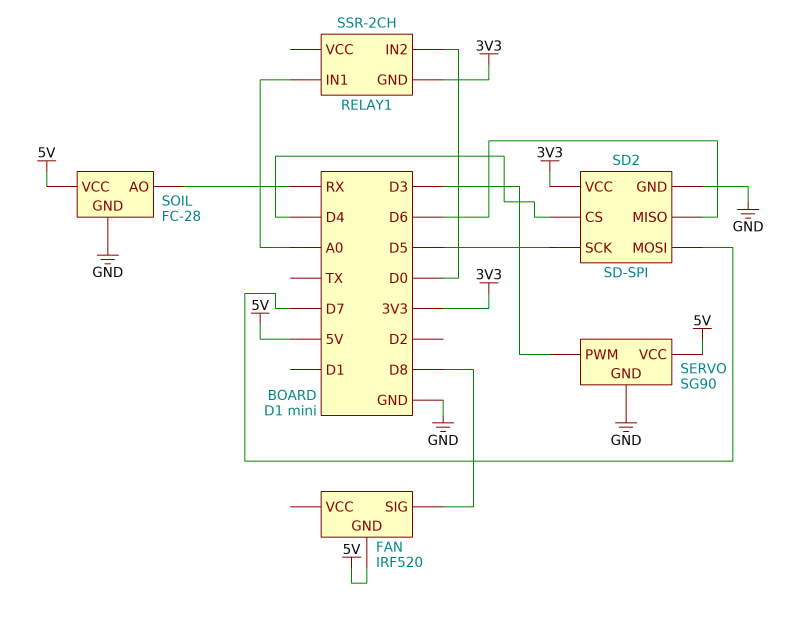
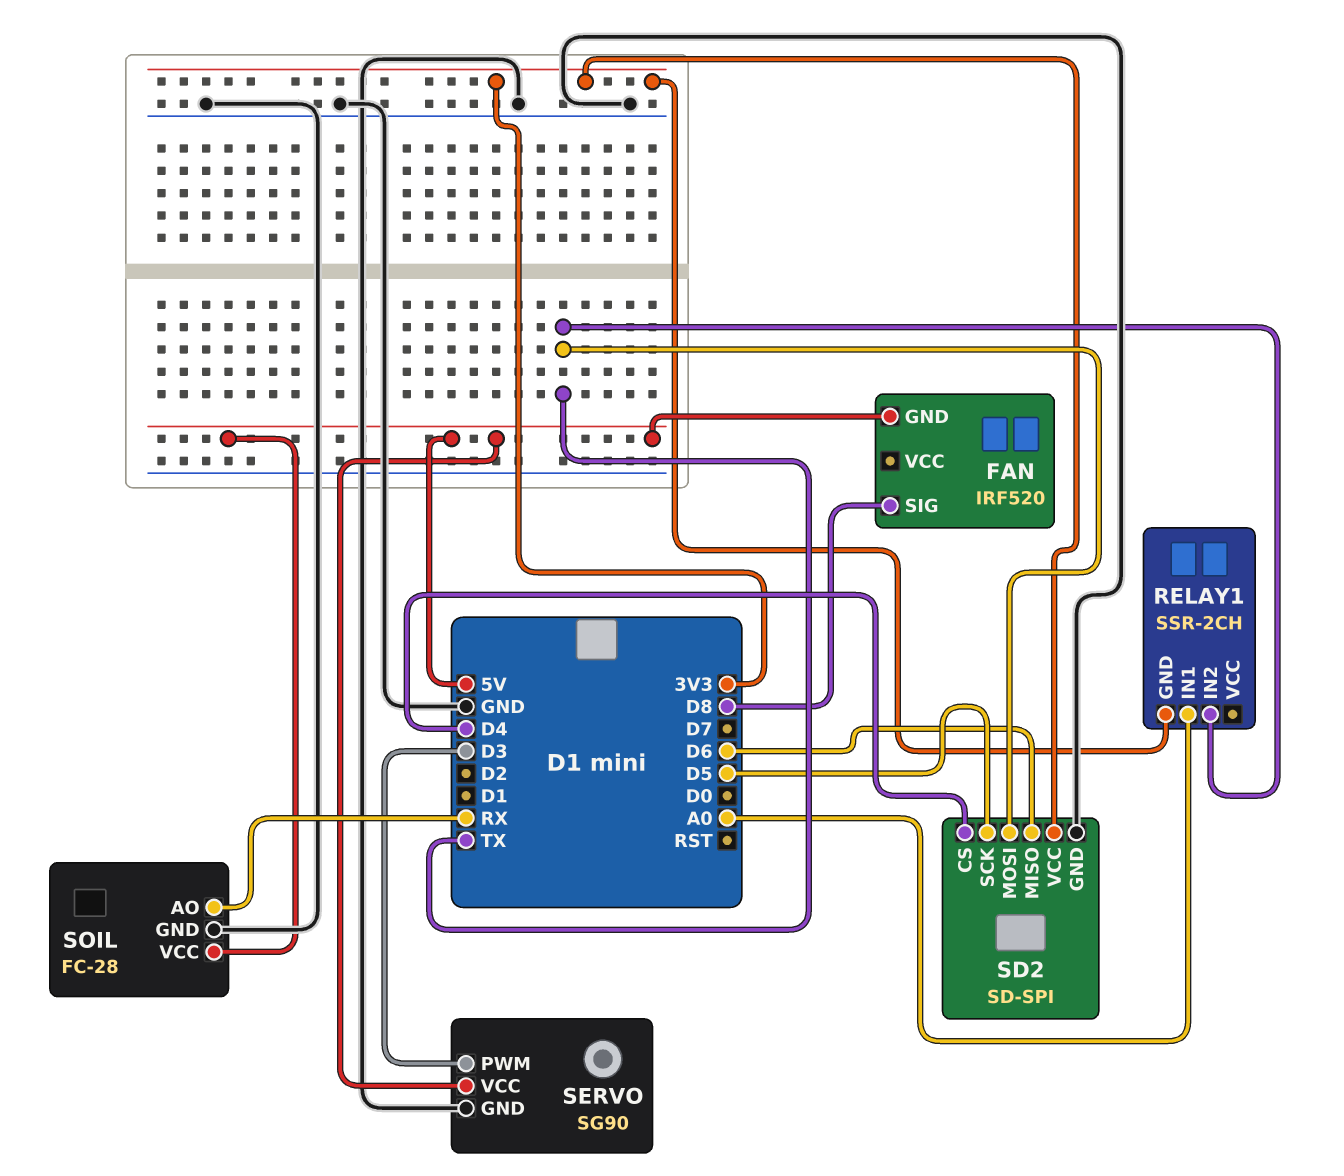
RELAY1 pin IN2: D0 -> TX
SD2 pin MOSI: D7 -> TX

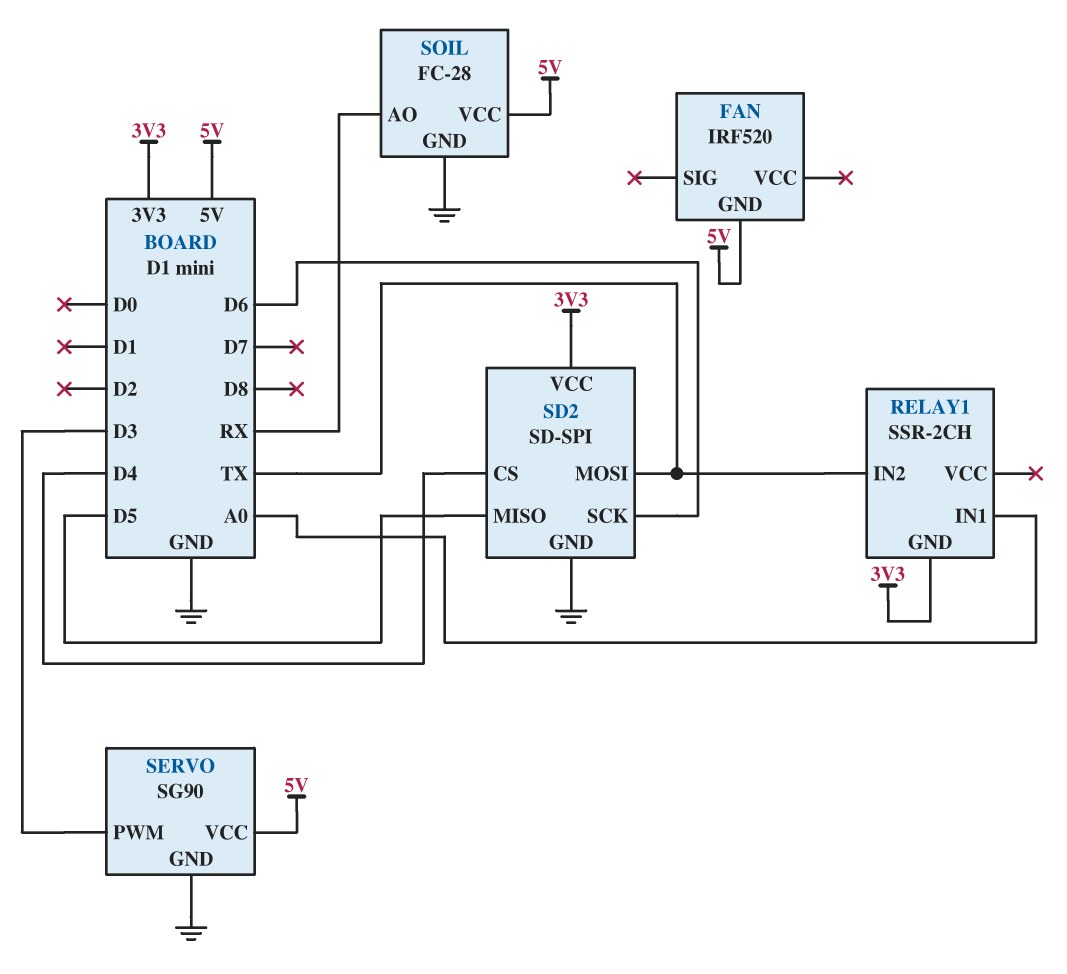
FAN pin SIG: D8 -> none
SD2 pin MISO: D6 -> D5
SD2 pin SCK: D5 -> D6

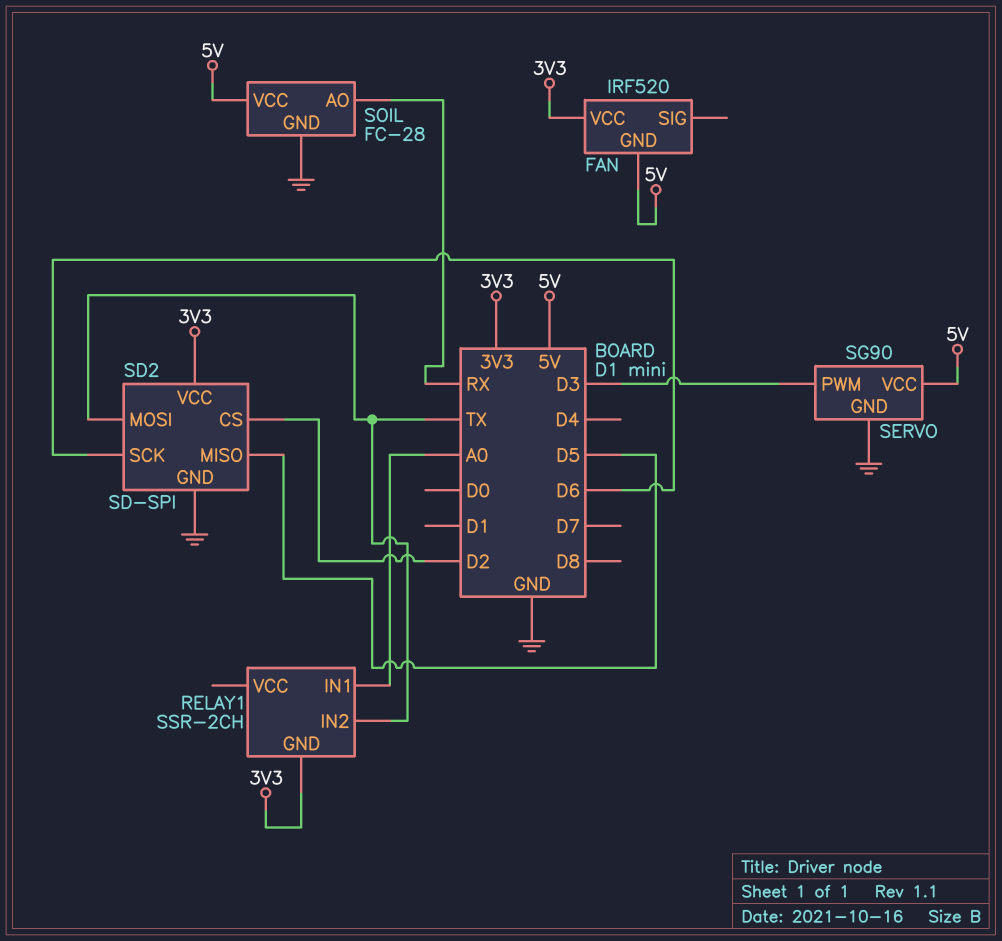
FAN pin VCC: none -> 3V3
SD2 pin CS: D4 -> D2

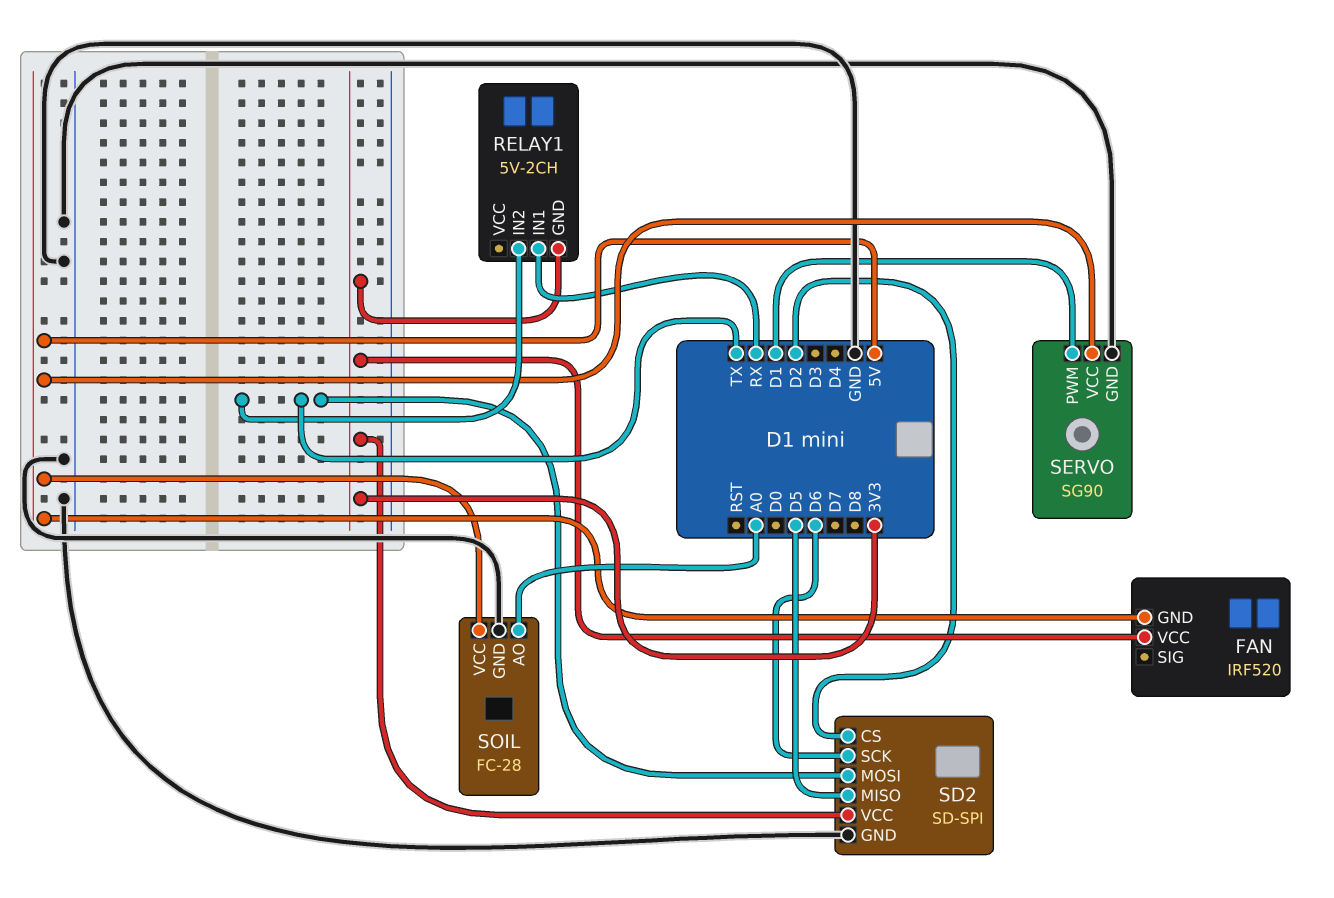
RELAY1: SSR-2CH -> 5V-2CH
RELAY1 pin IN1: A0 -> RX
SERVO pin PWM: D3 -> D1
SOIL pin AO: RX -> A0

